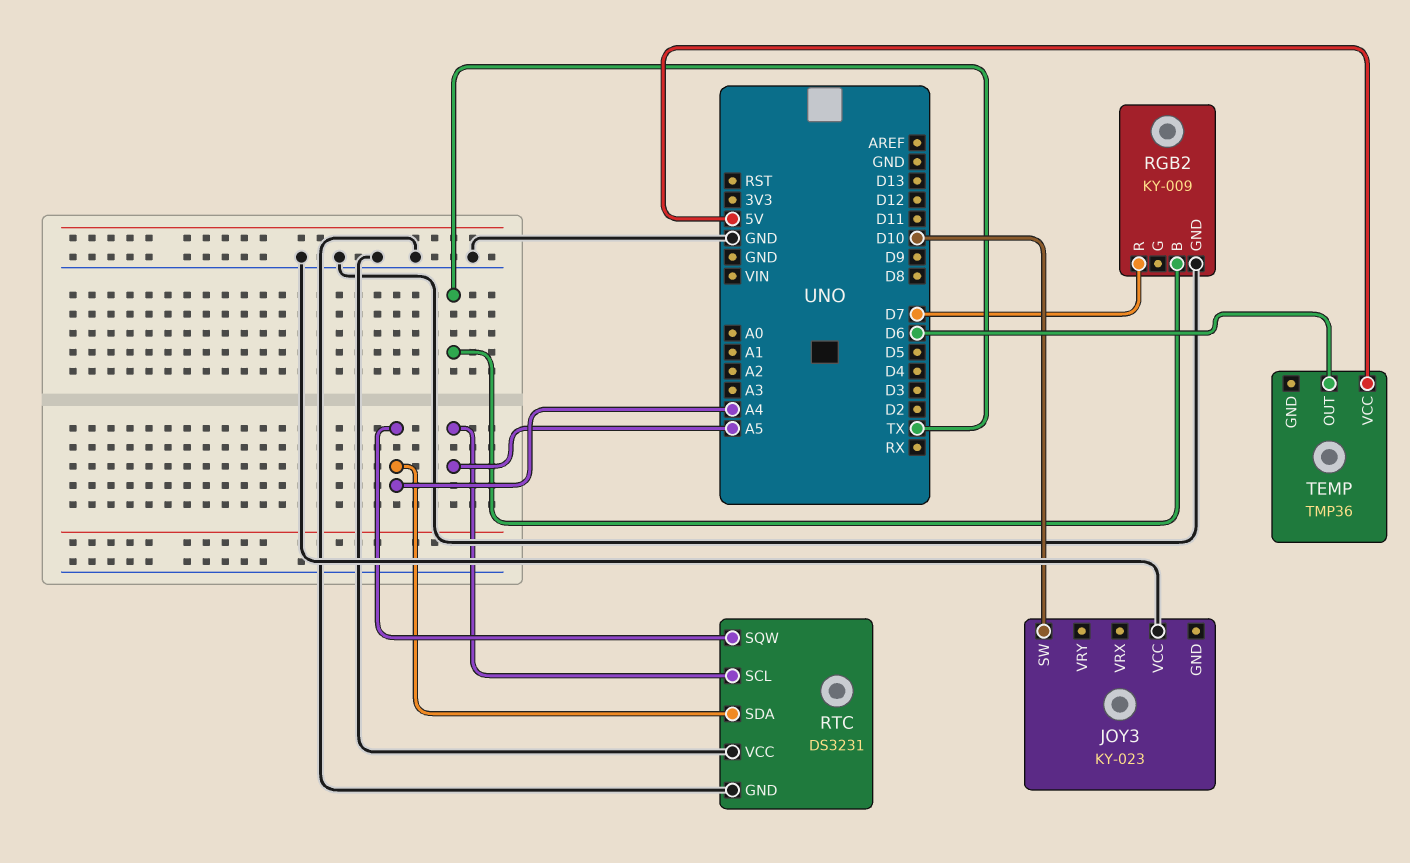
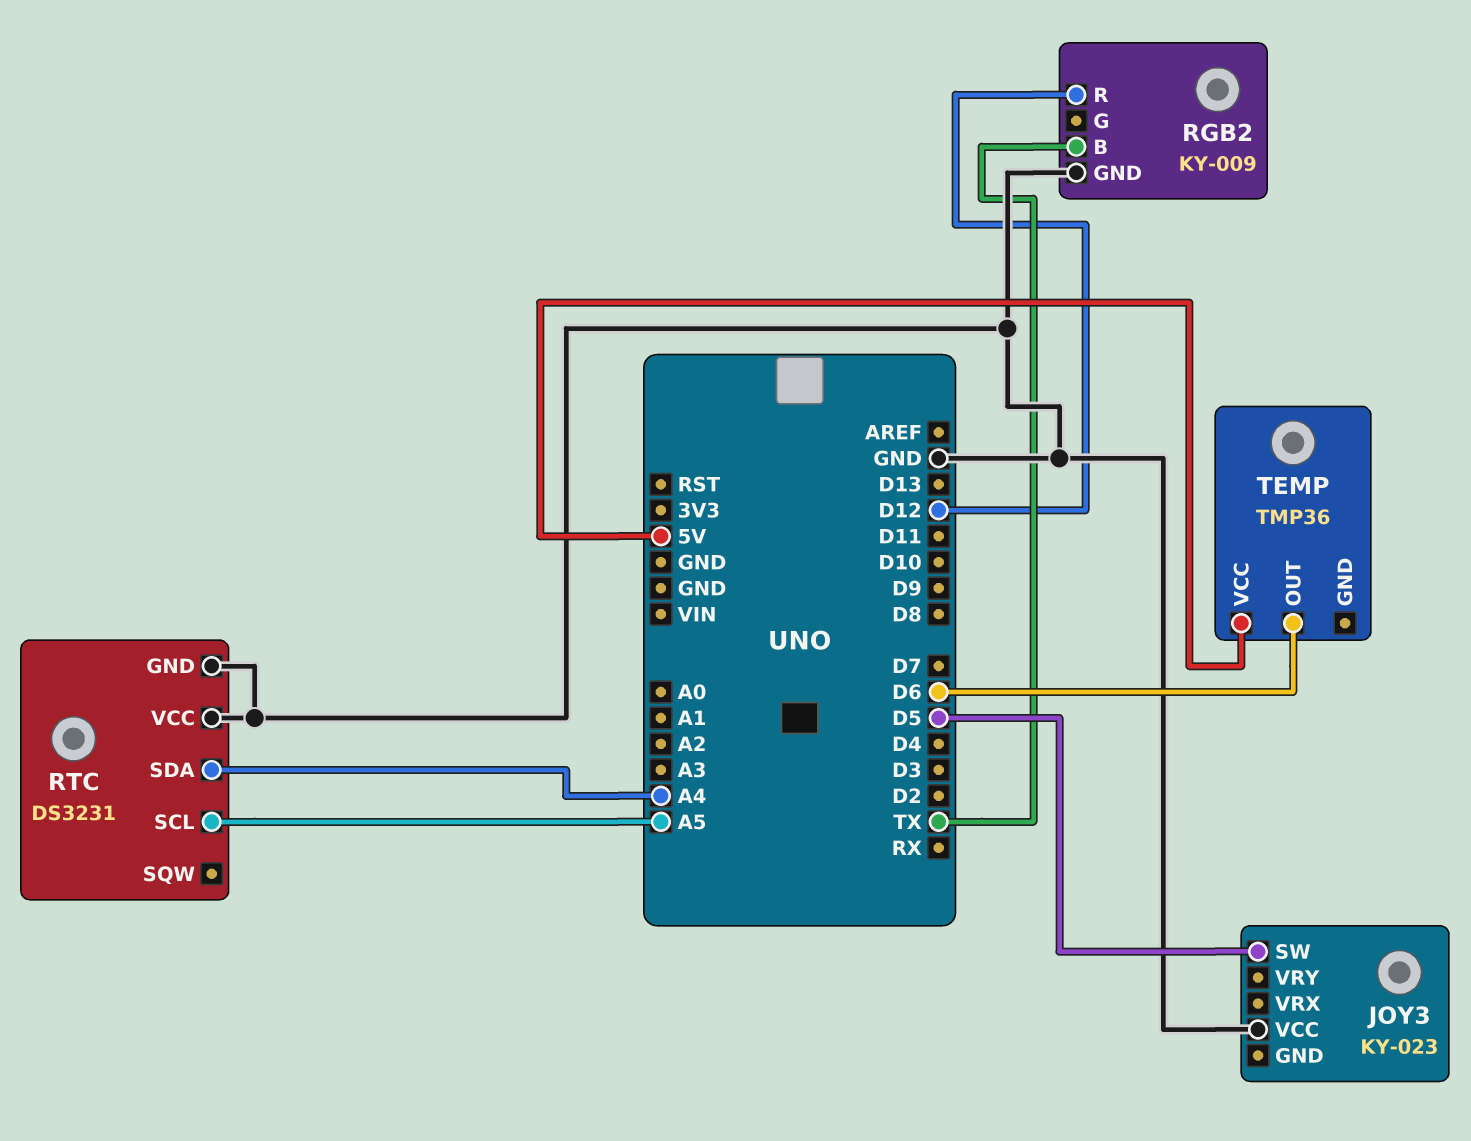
JOY3 pin SW: D10 -> D5
RGB2 pin R: D7 -> D12
RTC pin SQW: A4 -> none

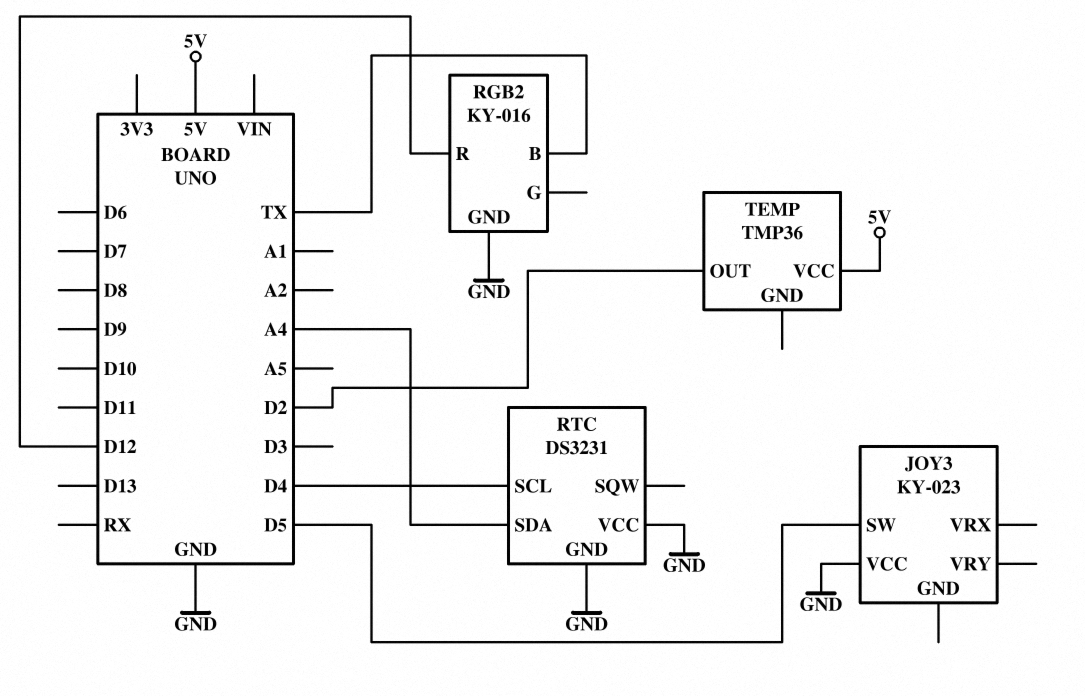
RGB2: KY-009 -> KY-016
RTC pin SCL: A5 -> D4
TEMP pin OUT: D6 -> D2

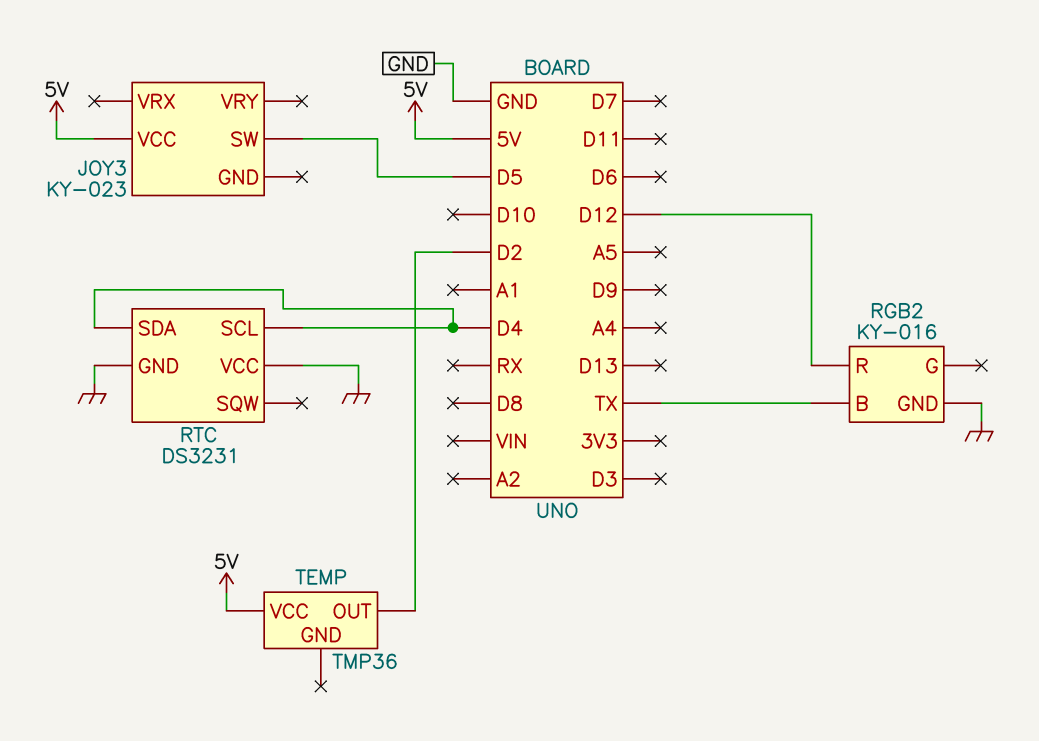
JOY3 pin VCC: GND -> 5V
RTC pin SDA: A4 -> D4

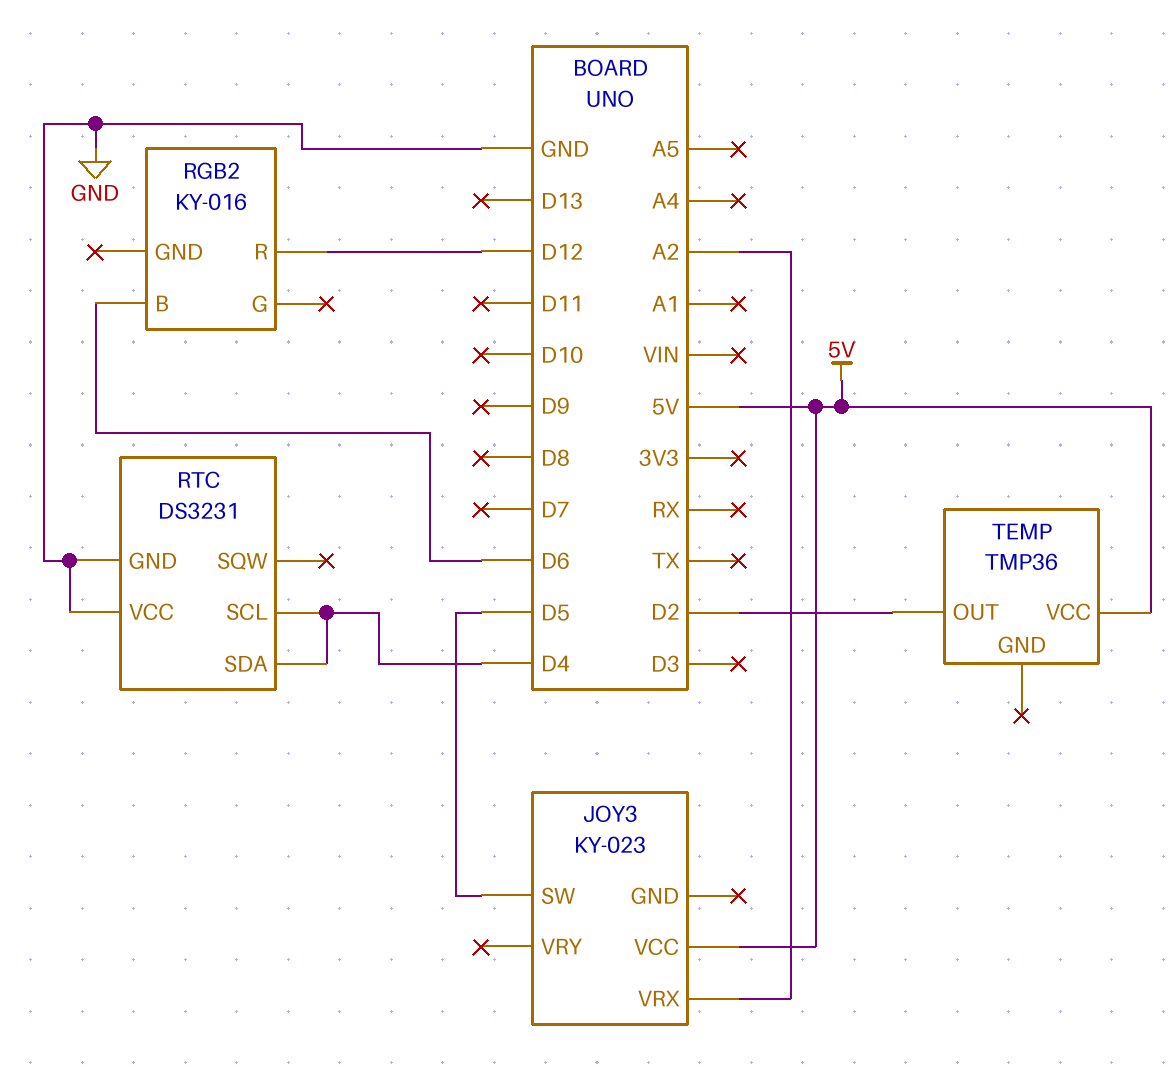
JOY3 pin VRX: none -> A2
RGB2 pin B: TX -> D6
RGB2 pin GND: GND -> none

